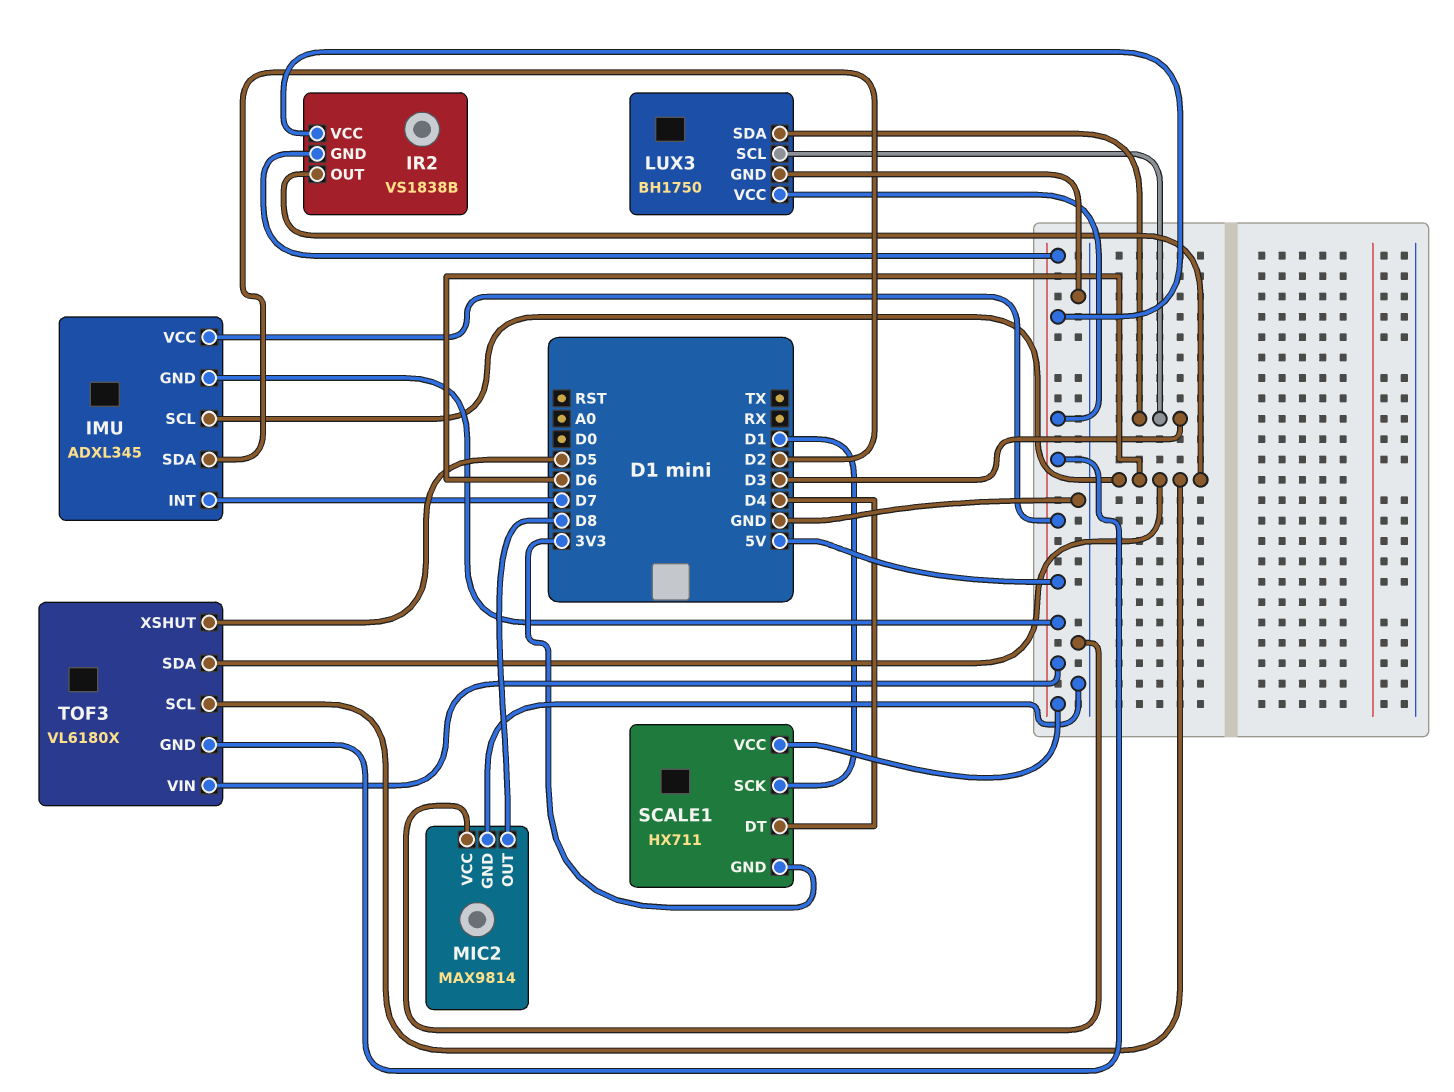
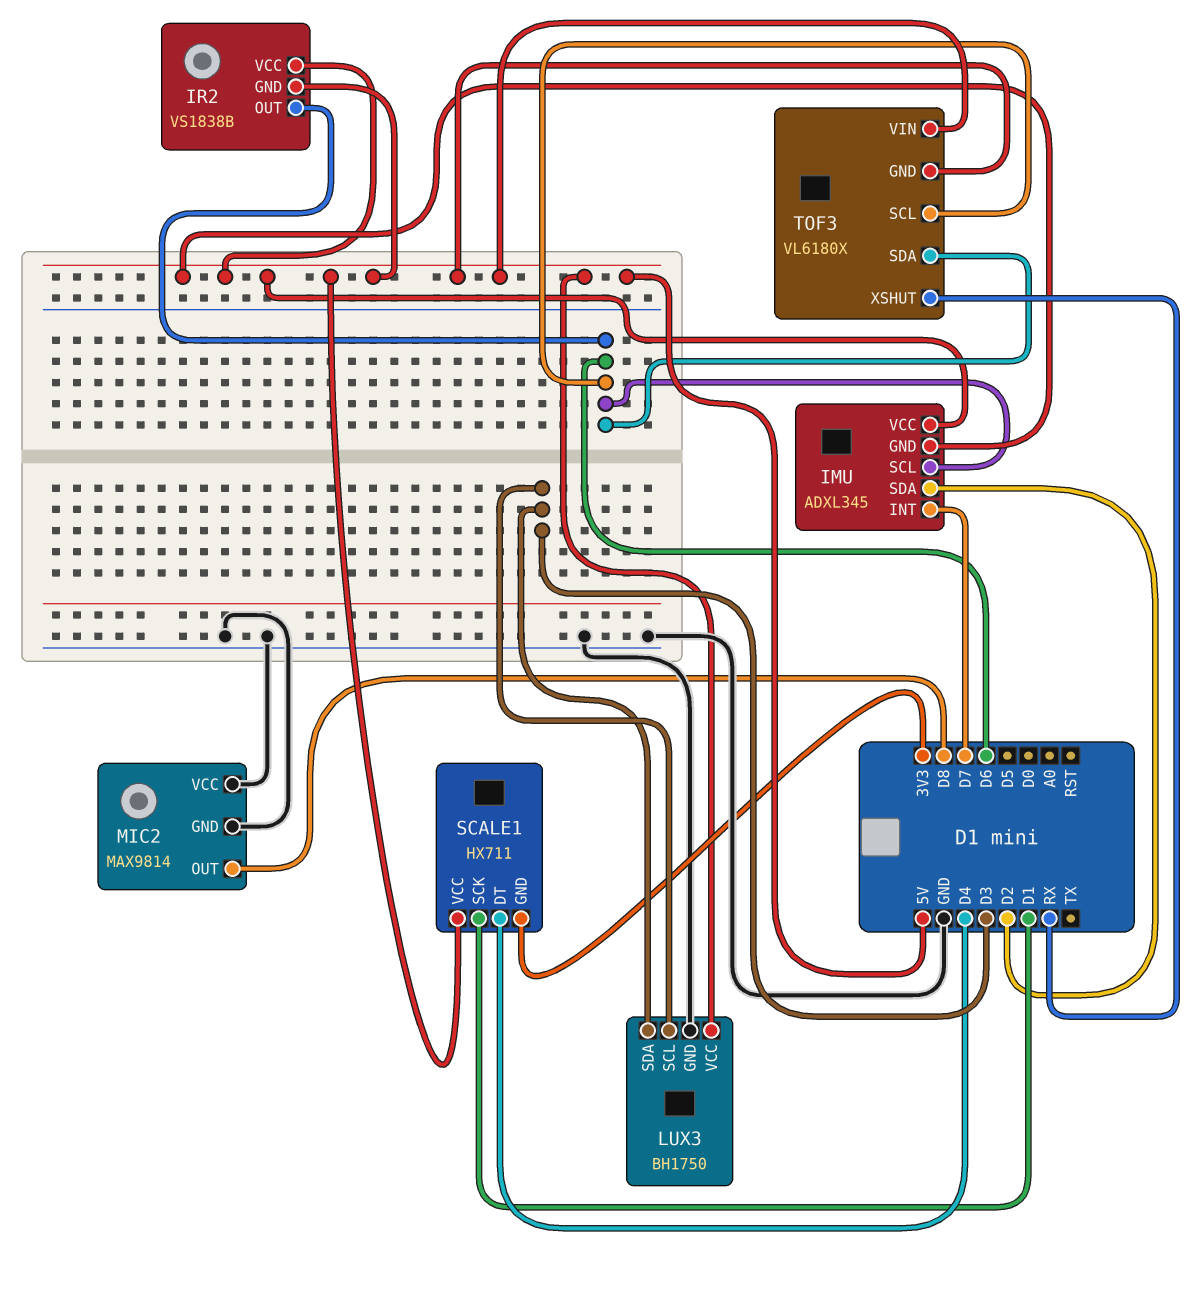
TOF3 pin XSHUT: D5 -> RX

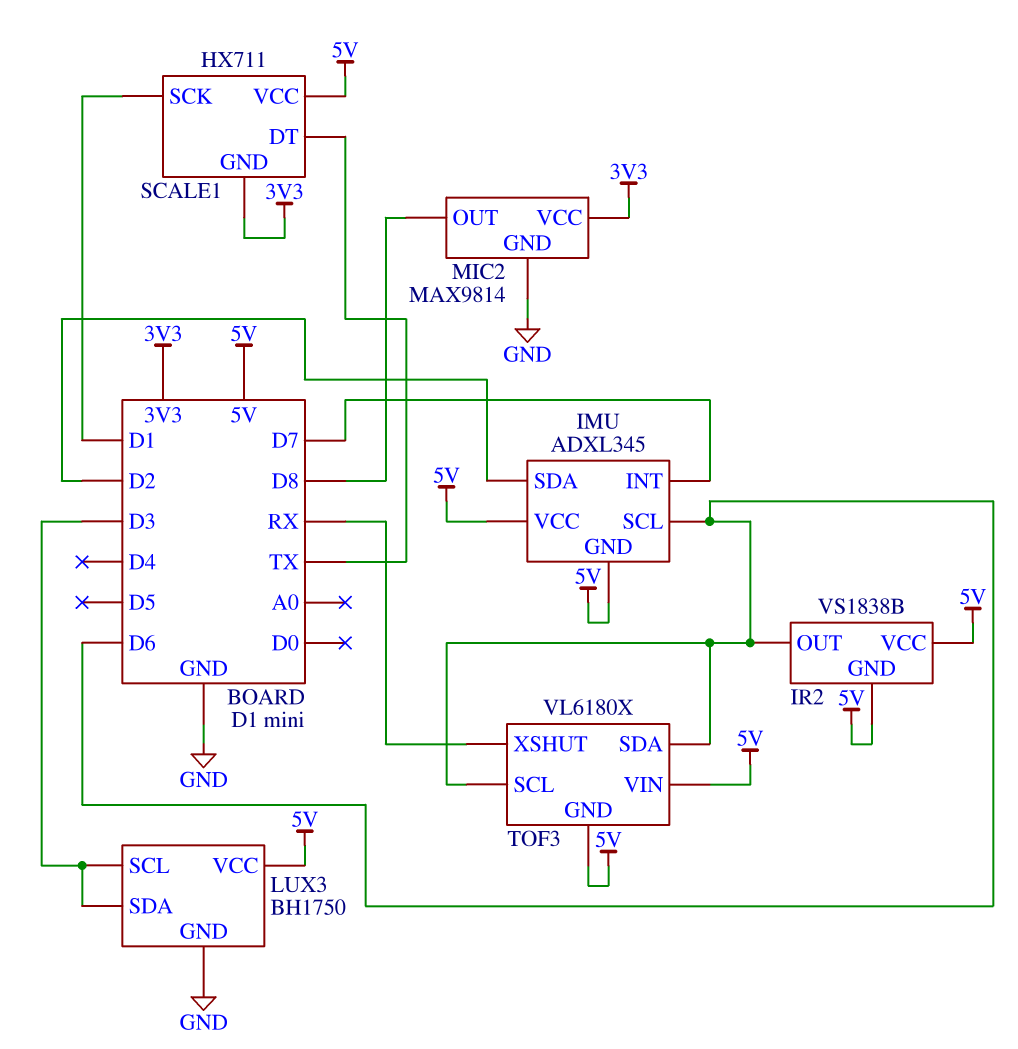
MIC2 pin VCC: GND -> 3V3
SCALE1 pin DT: D4 -> TX

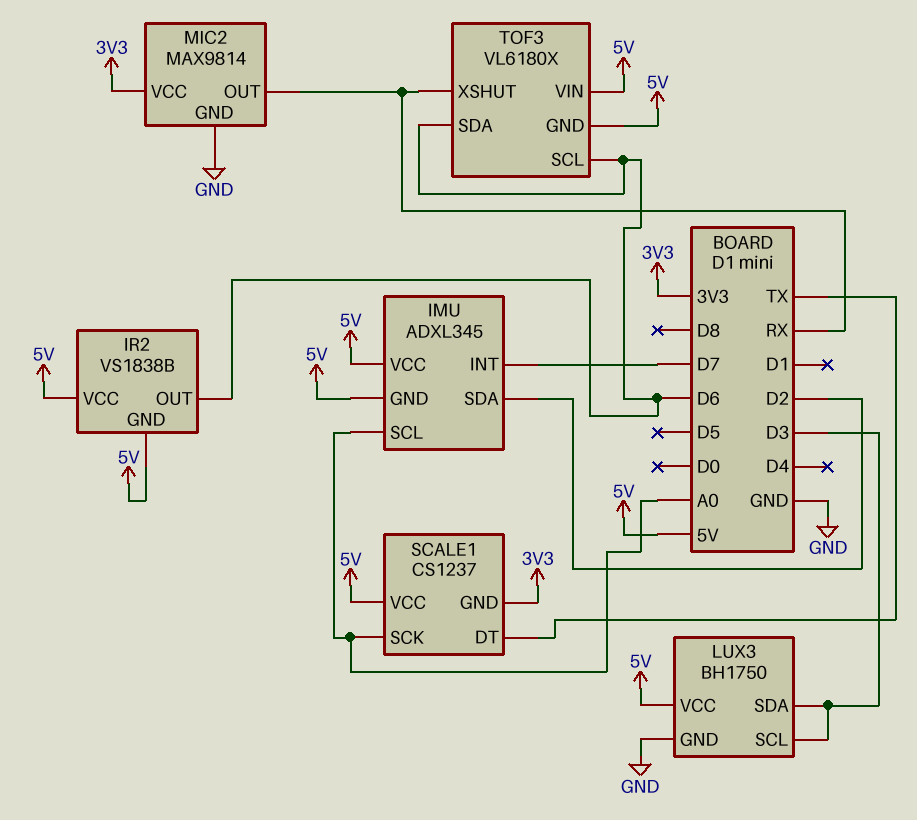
IMU pin SCL: D6 -> A0
MIC2 pin OUT: D8 -> RX
SCALE1: HX711 -> CS1237
SCALE1 pin SCK: D1 -> A0

